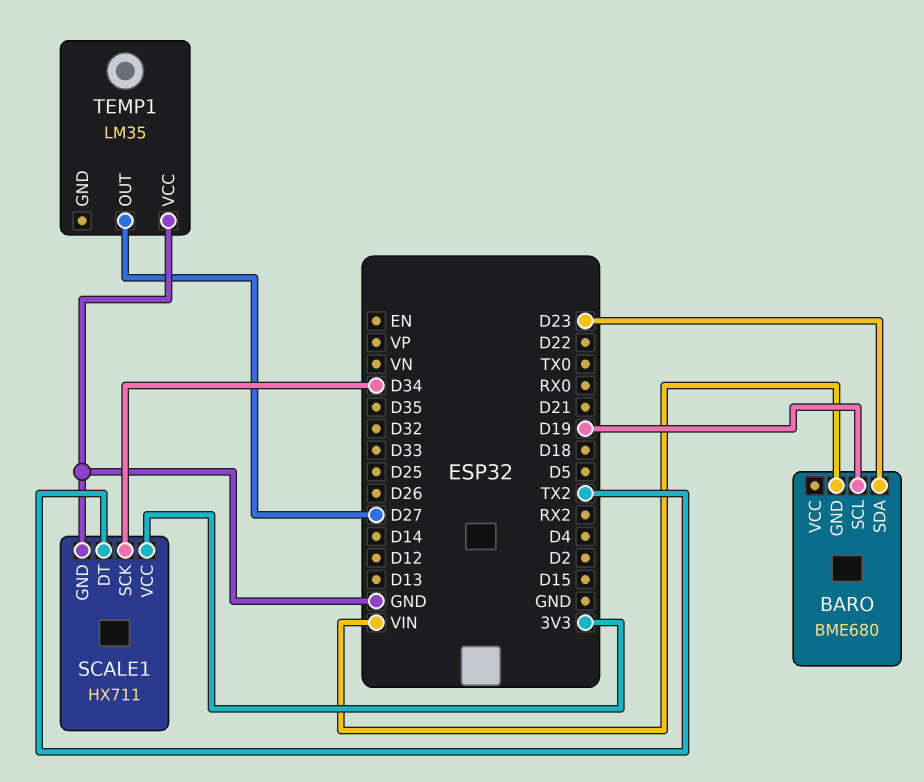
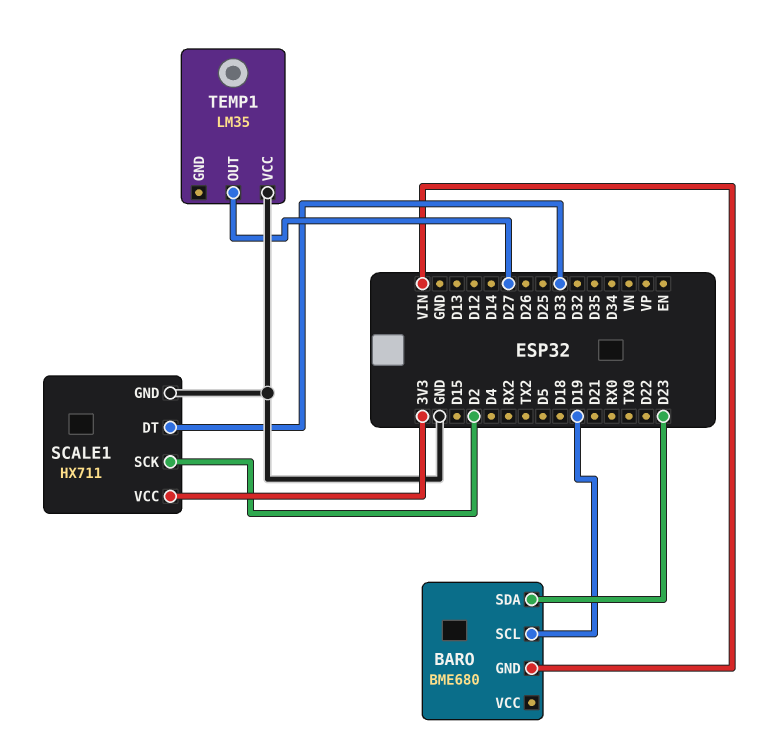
SCALE1 pin DT: TX2 -> D33
SCALE1 pin SCK: D34 -> D2

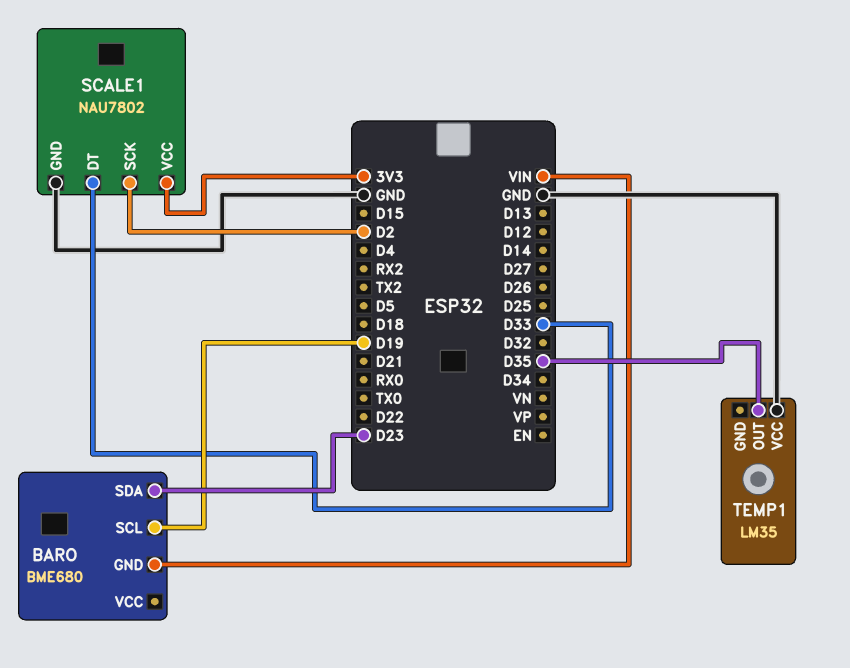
SCALE1: HX711 -> NAU7802
TEMP1 pin OUT: D27 -> D35

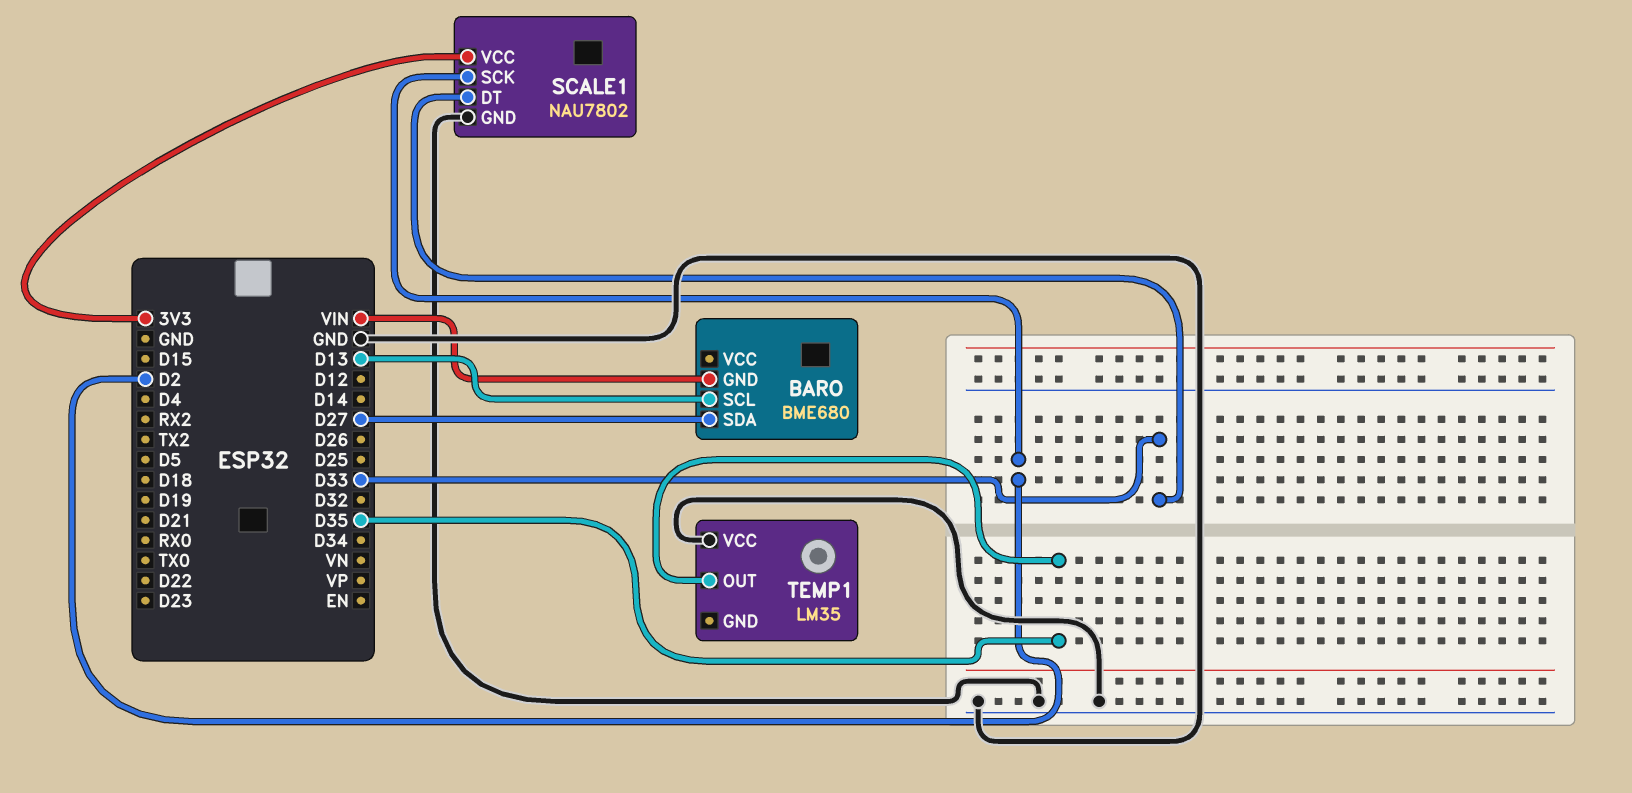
BARO pin SCL: D19 -> D13
BARO pin SDA: D23 -> D27

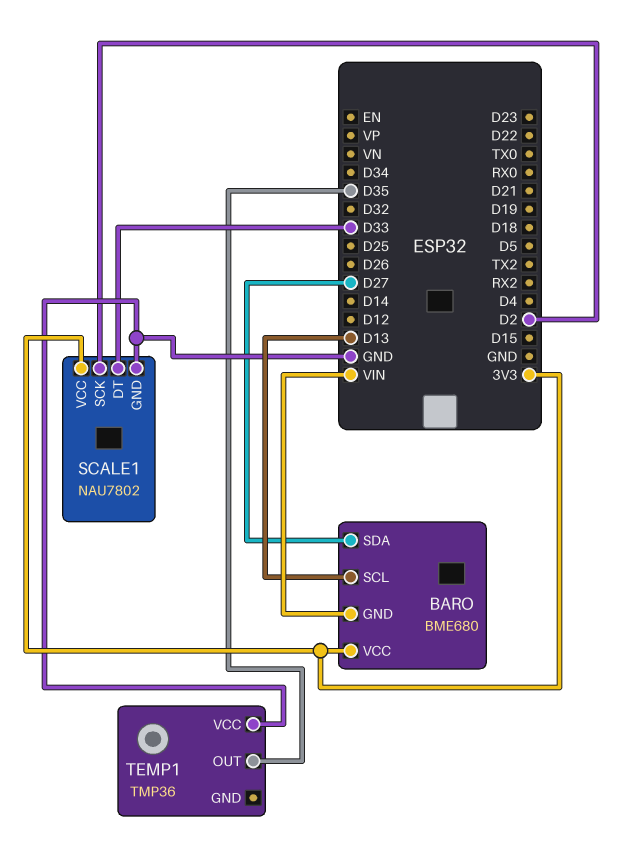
BARO pin VCC: none -> 3V3
TEMP1: LM35 -> TMP36

